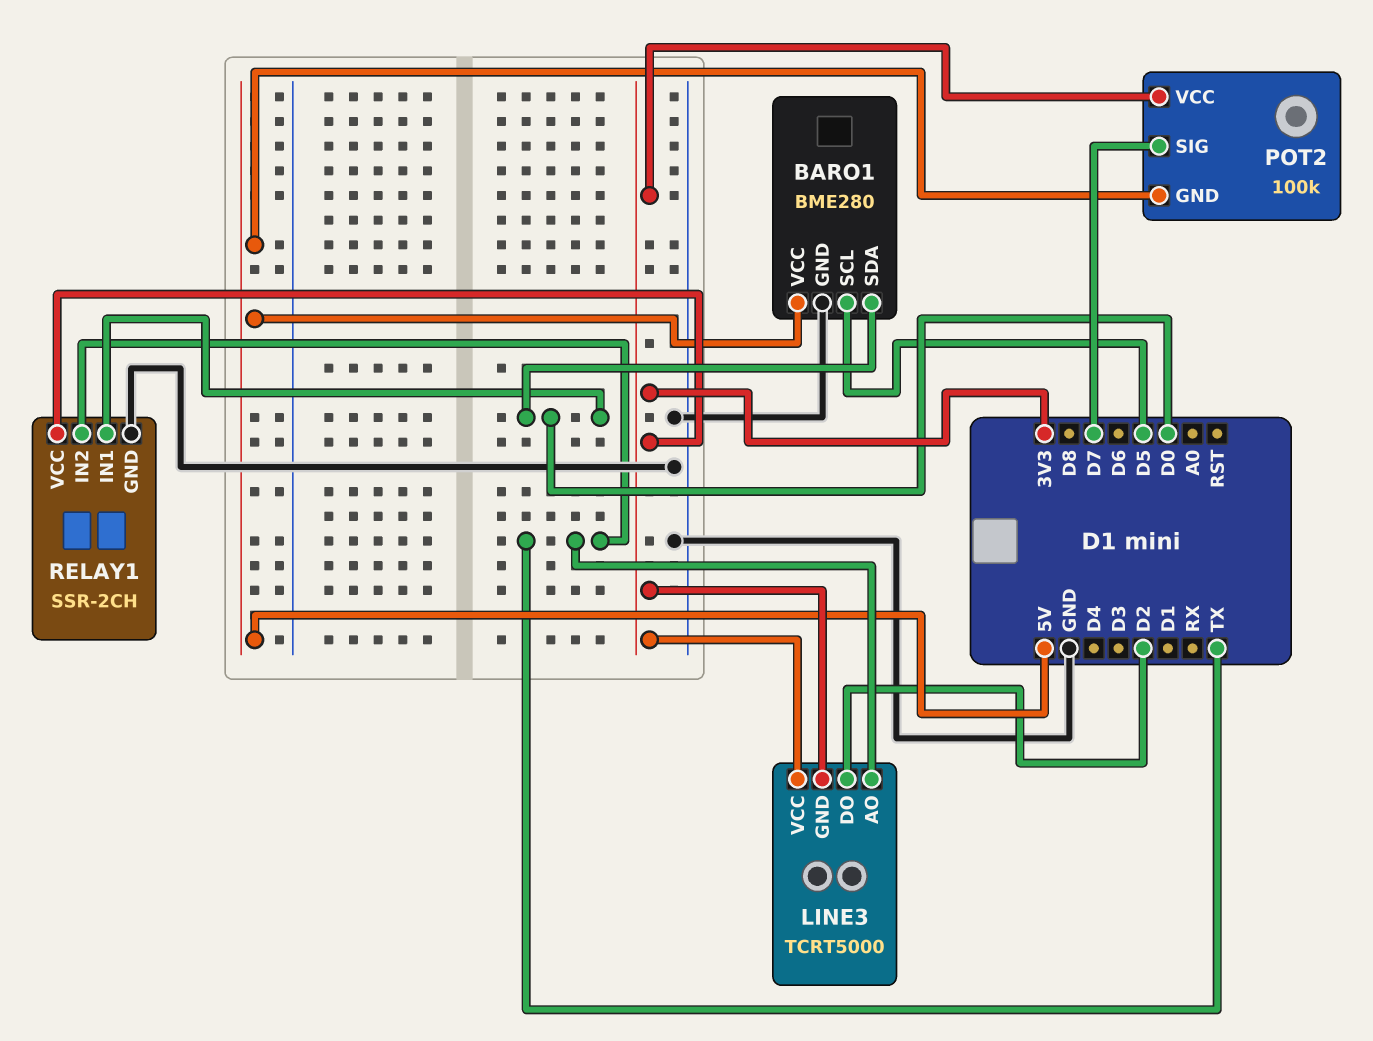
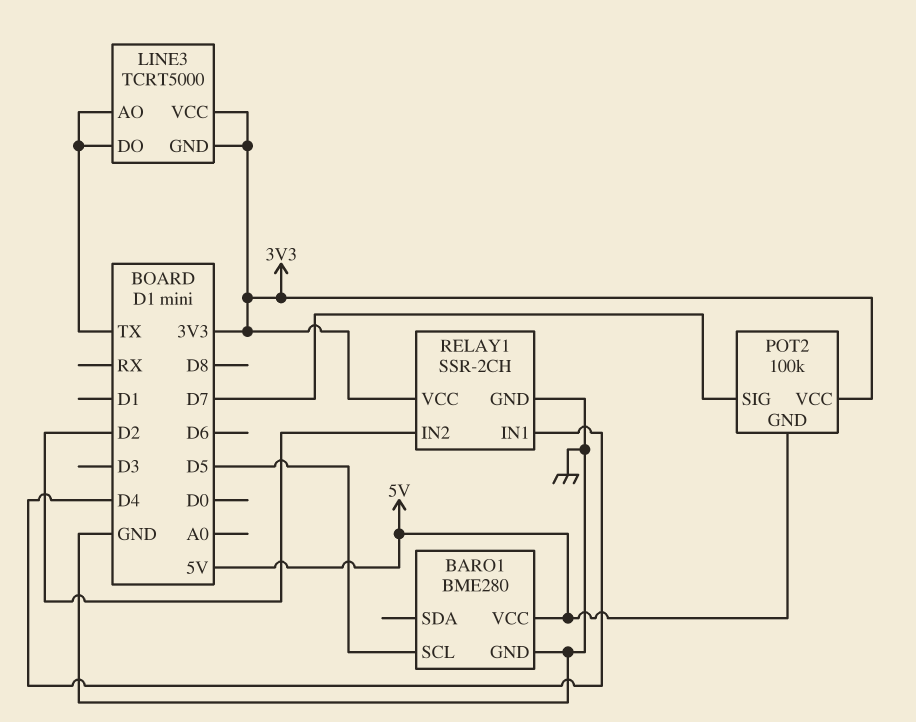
BARO1 pin SDA: D0 -> none
LINE3 pin DO: D2 -> TX
RELAY1 pin IN1: D0 -> D4
RELAY1 pin IN2: TX -> D2

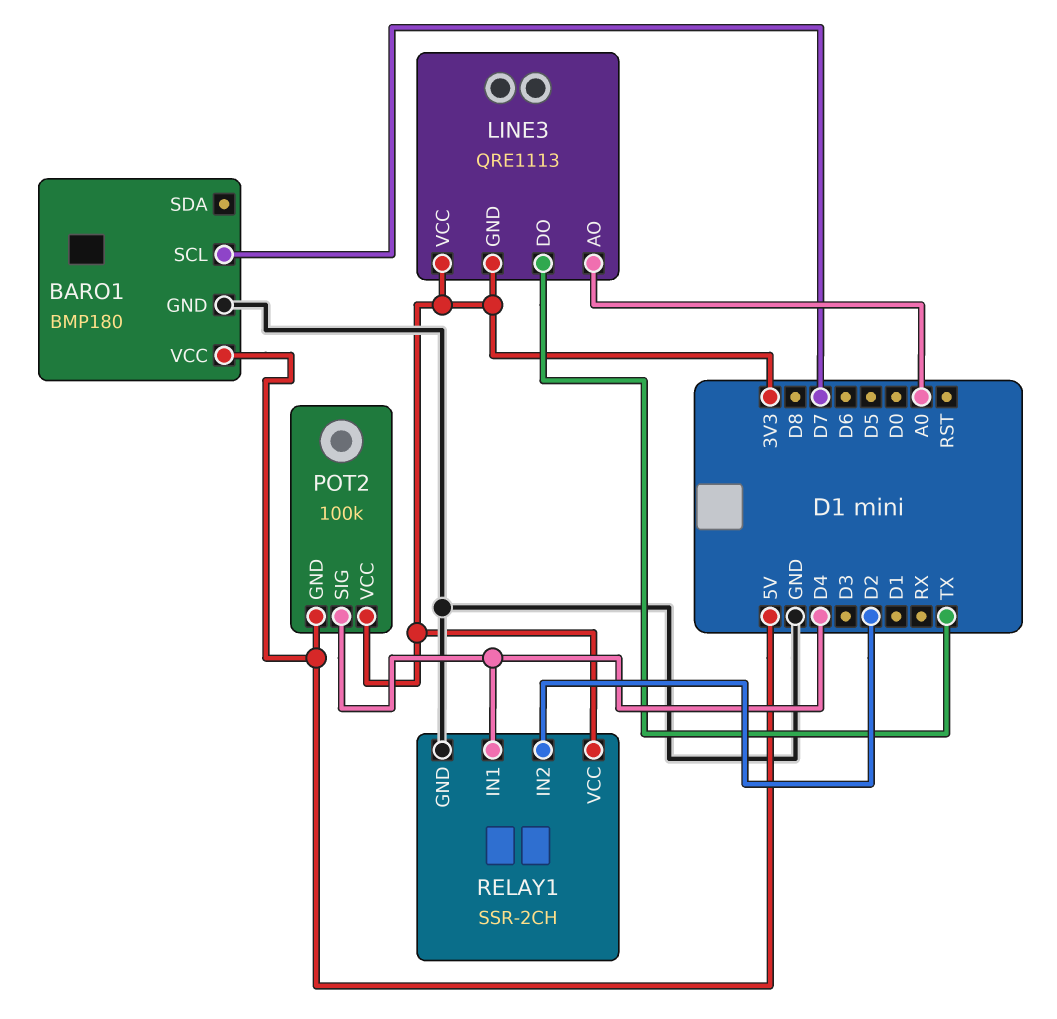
BARO1: BME280 -> BMP180
BARO1 pin SCL: D5 -> D7
LINE3: TCRT5000 -> QRE1113
LINE3 pin AO: TX -> A0
POT2 pin SIG: D7 -> D4

